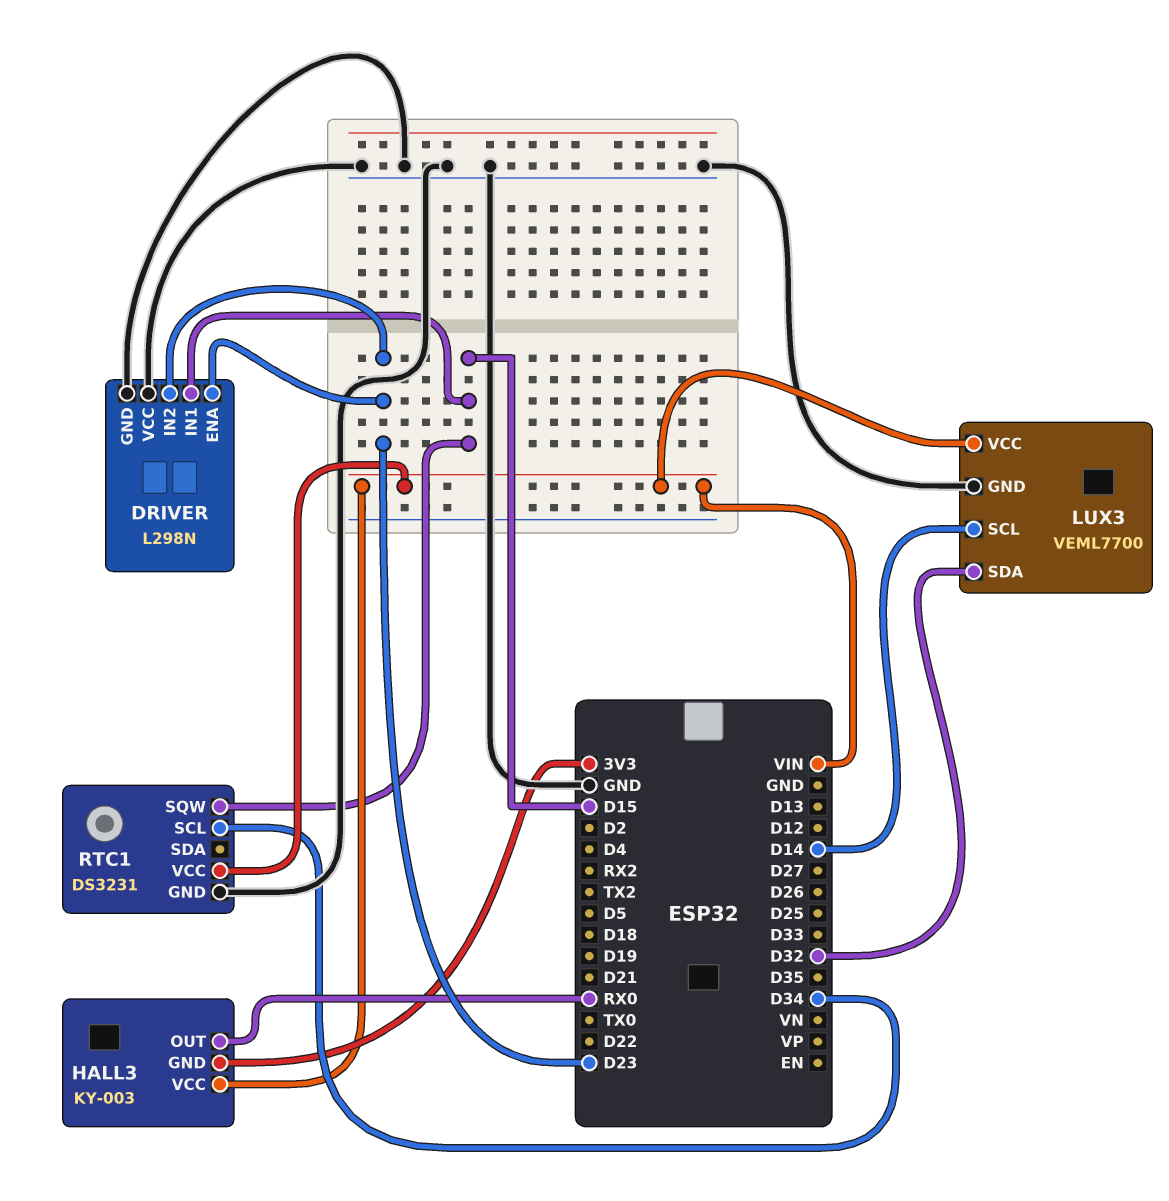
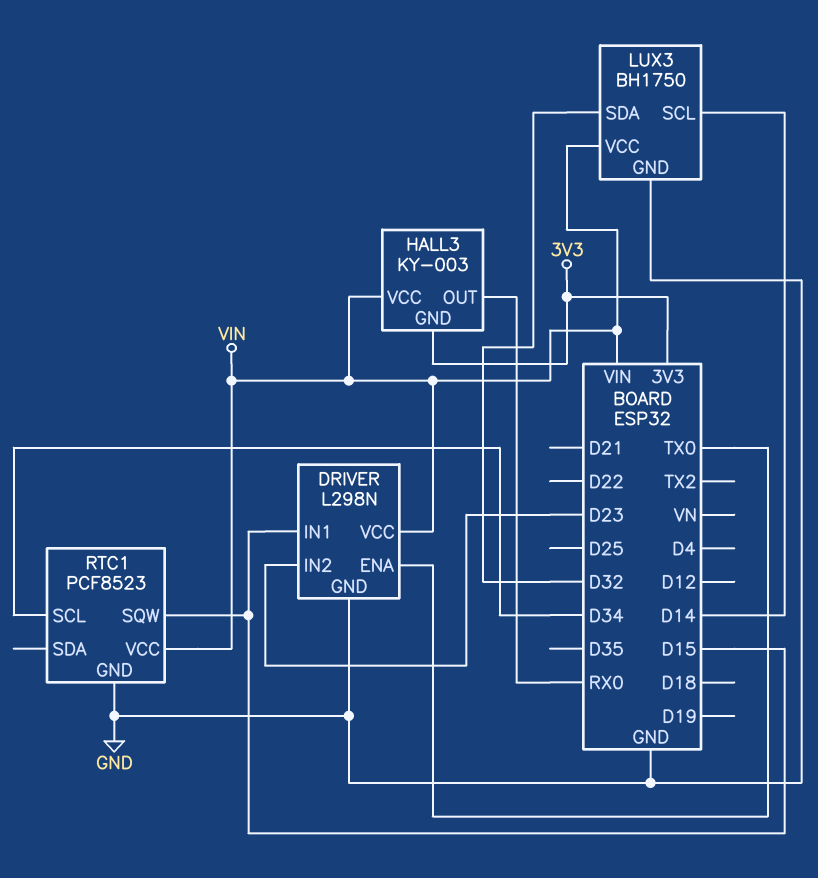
DRIVER pin ENA: D23 -> TX0
DRIVER pin VCC: GND -> VIN
LUX3: VEML7700 -> BH1750
RTC1: DS3231 -> PCF8523

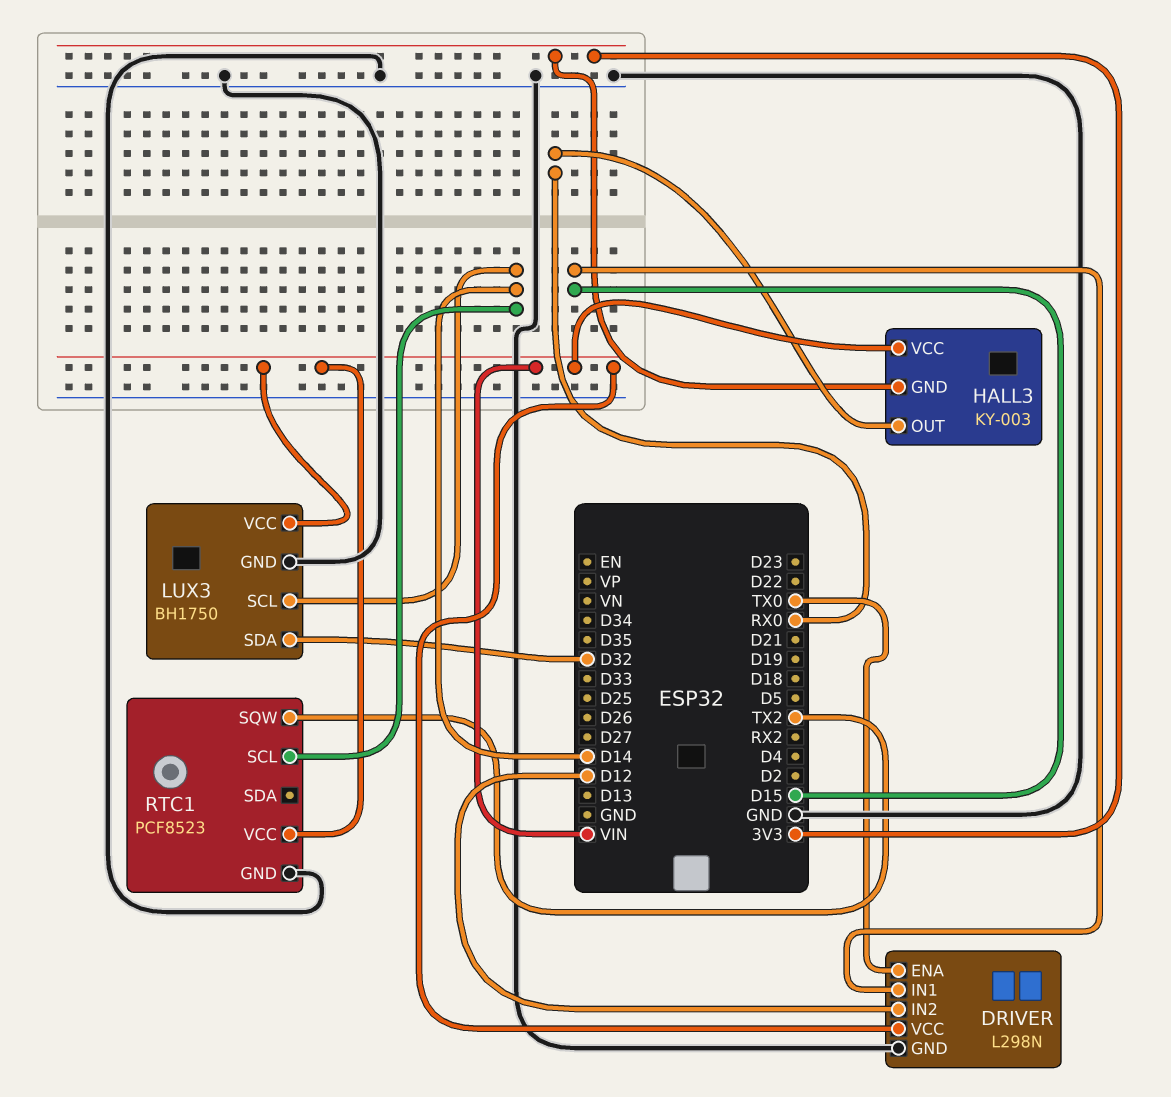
DRIVER pin IN2: D23 -> D12
RTC1 pin SCL: D34 -> D14
RTC1 pin SQW: D15 -> TX2

